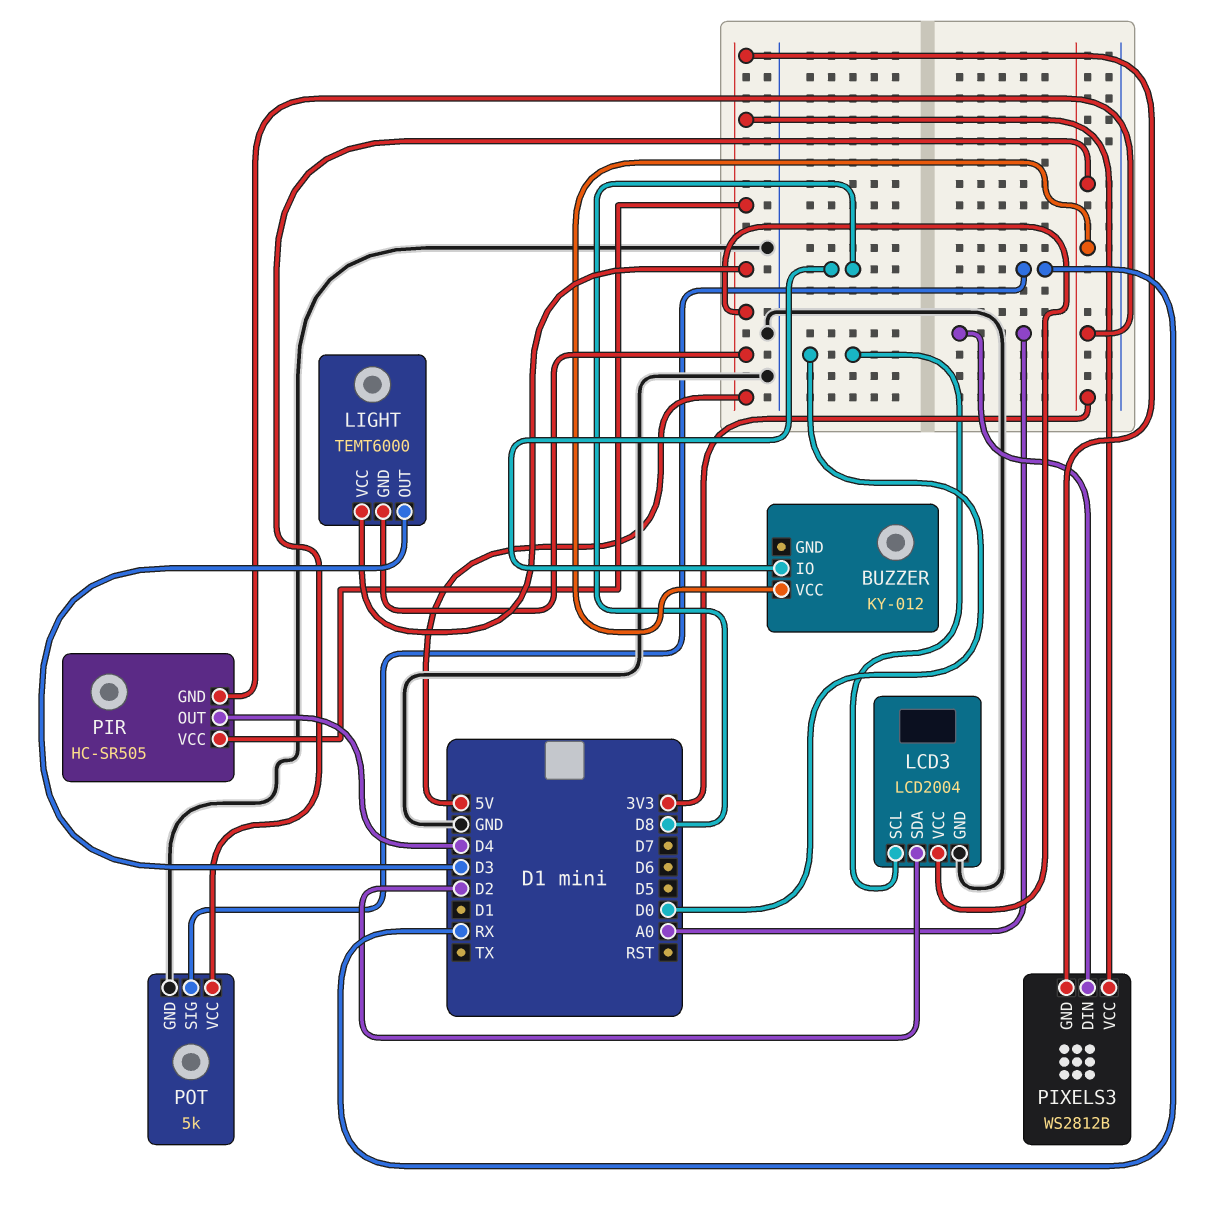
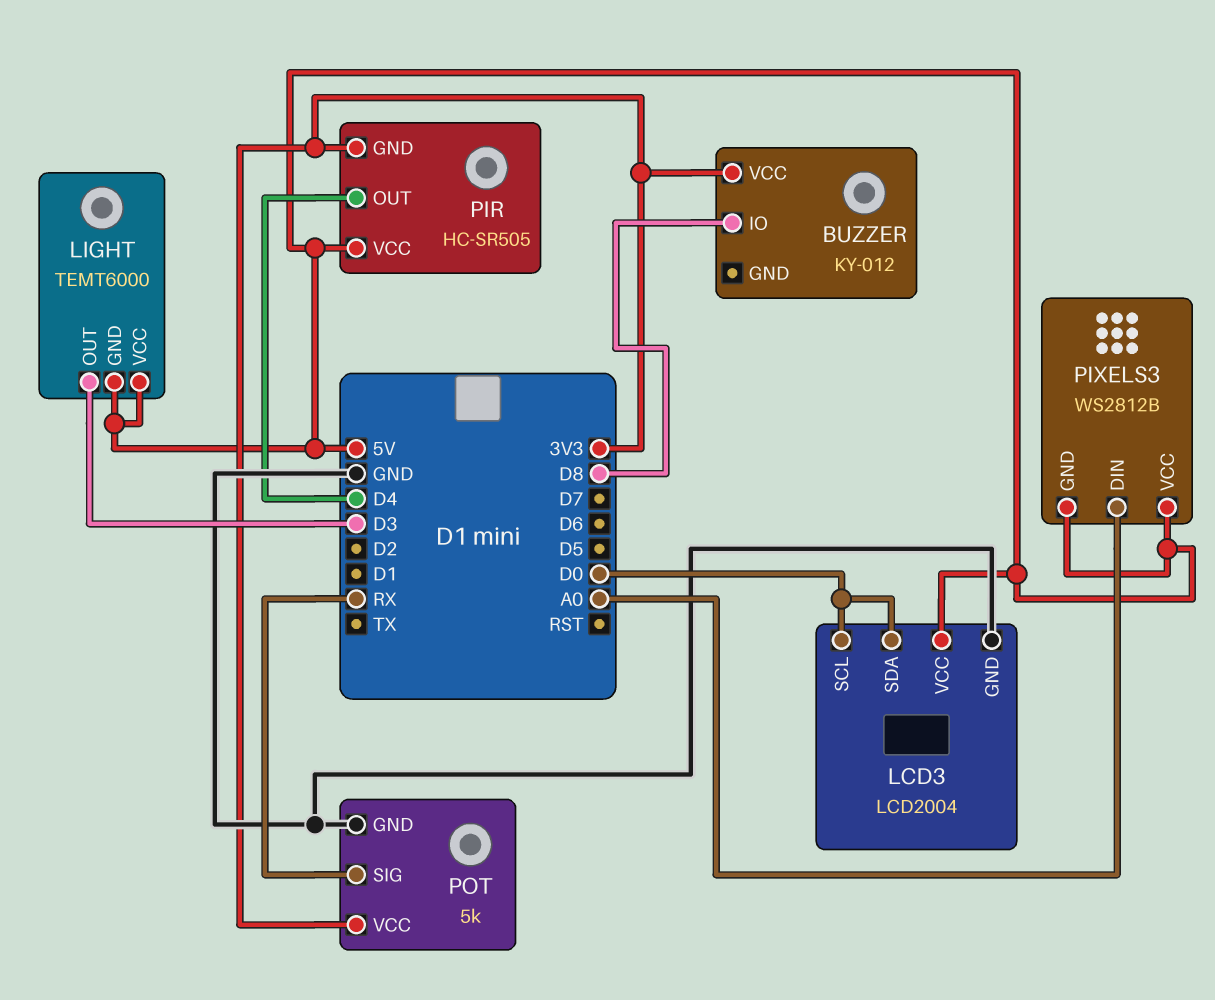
LCD3 pin SDA: D2 -> D0

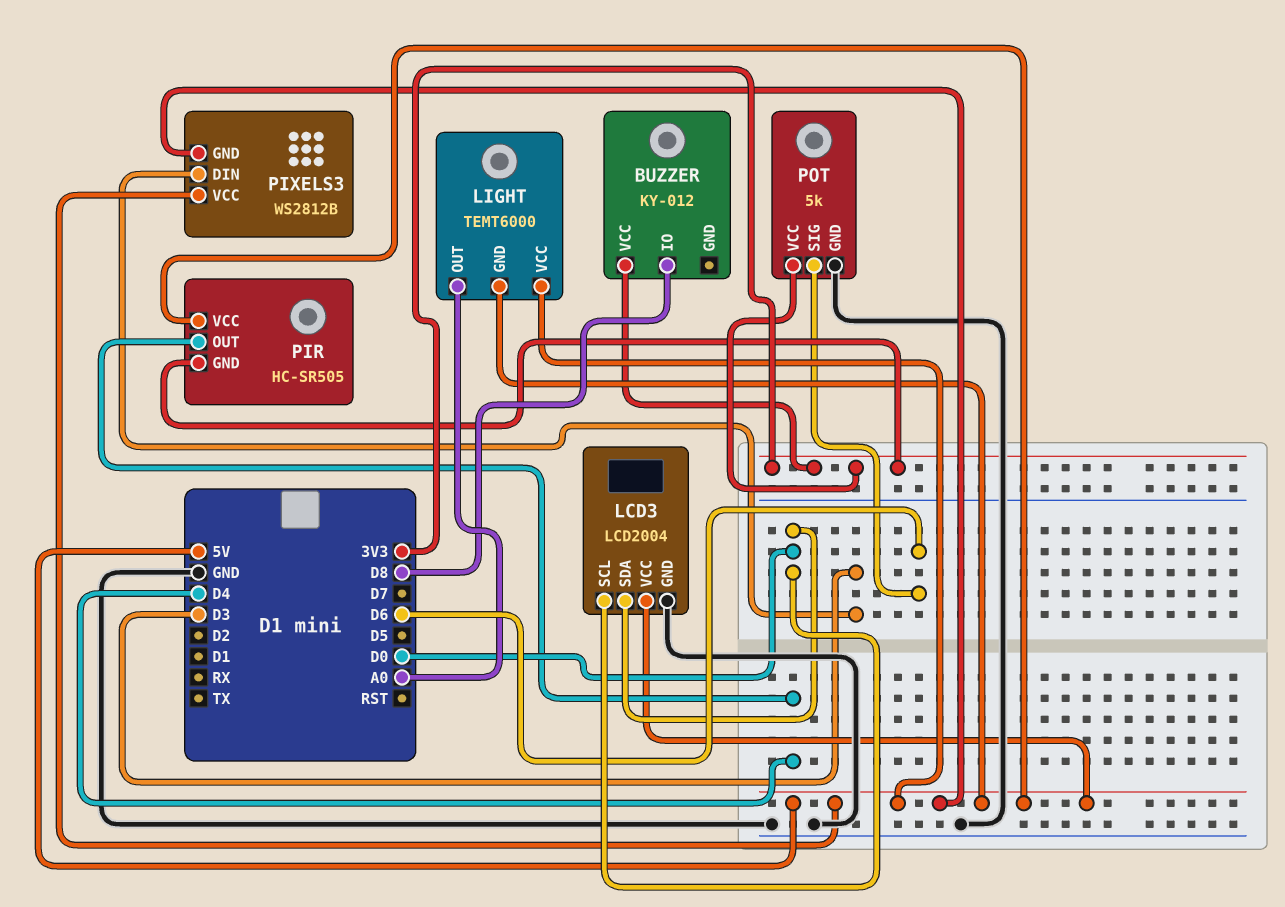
LIGHT pin OUT: D3 -> A0
PIXELS3 pin DIN: A0 -> D3
POT pin SIG: RX -> D6

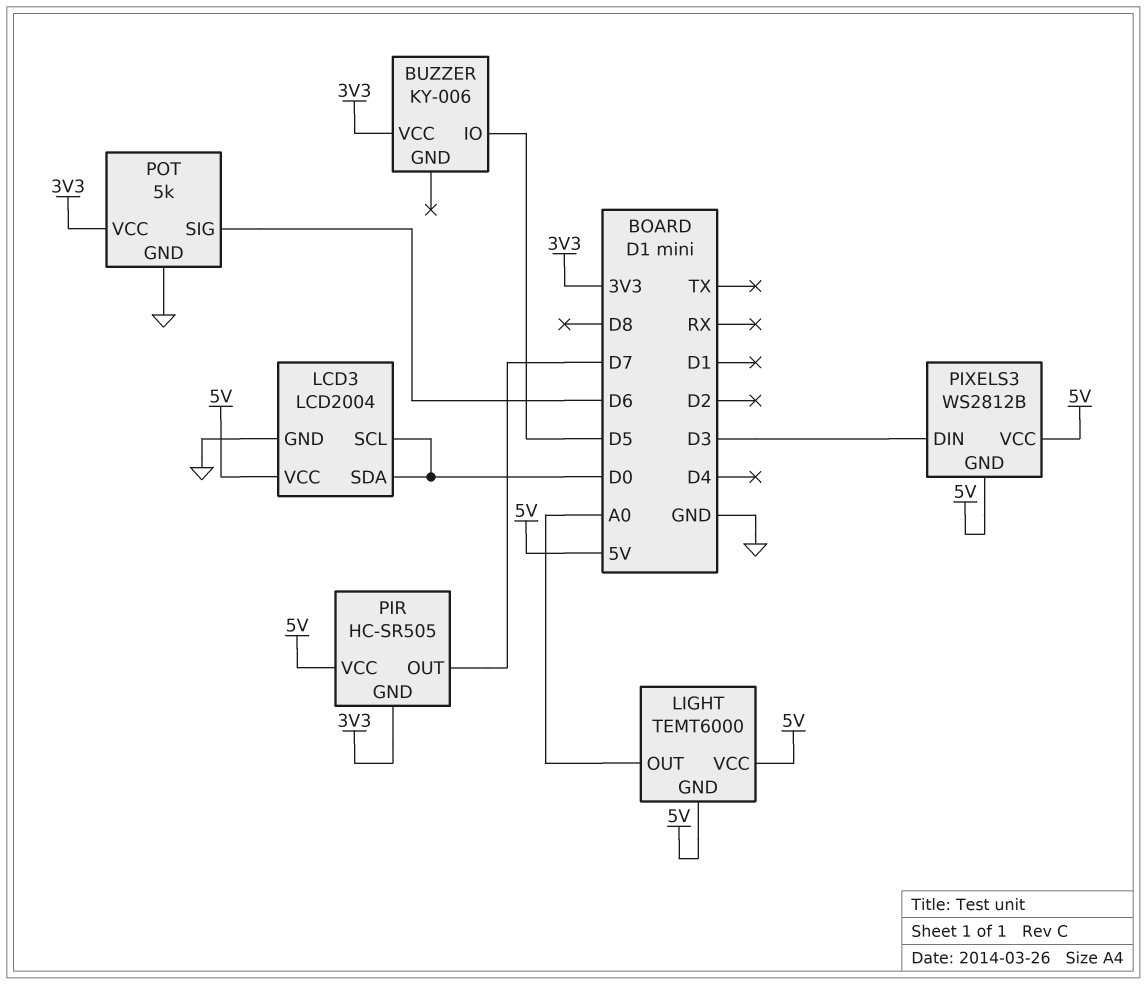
BUZZER: KY-012 -> KY-006
BUZZER pin IO: D8 -> D5
PIR pin OUT: D4 -> D7

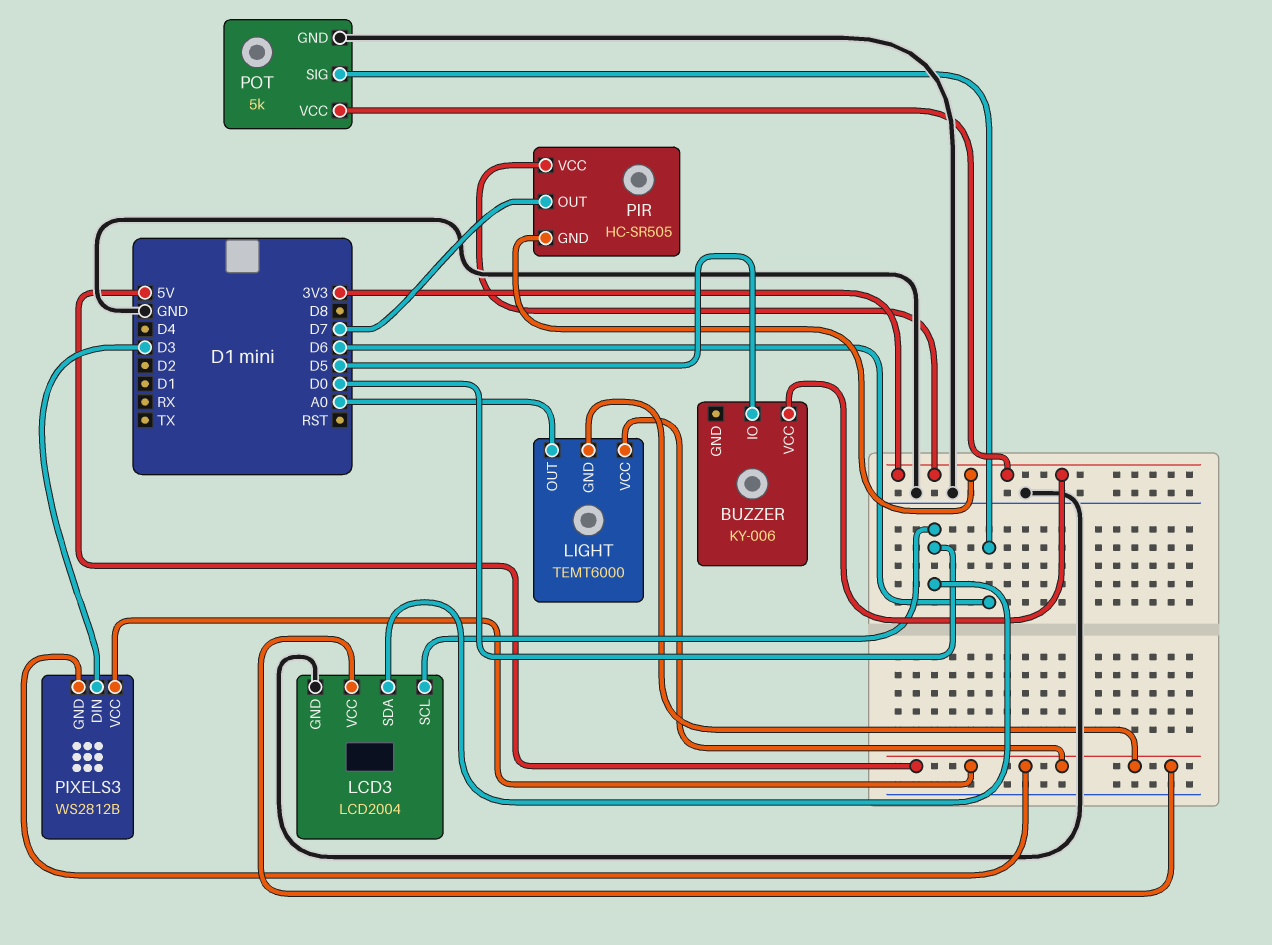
PIR pin VCC: 5V -> 3V3

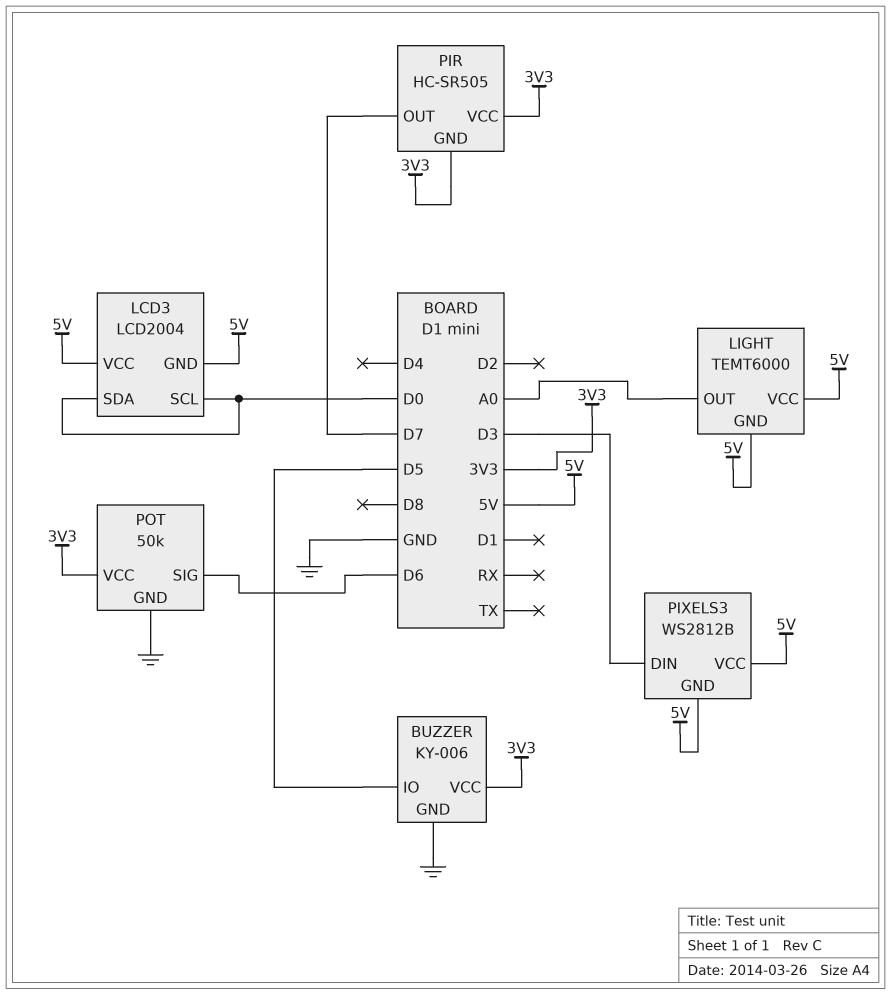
BUZZER pin GND: none -> GND
LCD3 pin GND: GND -> 5V
POT: 5k -> 50k

